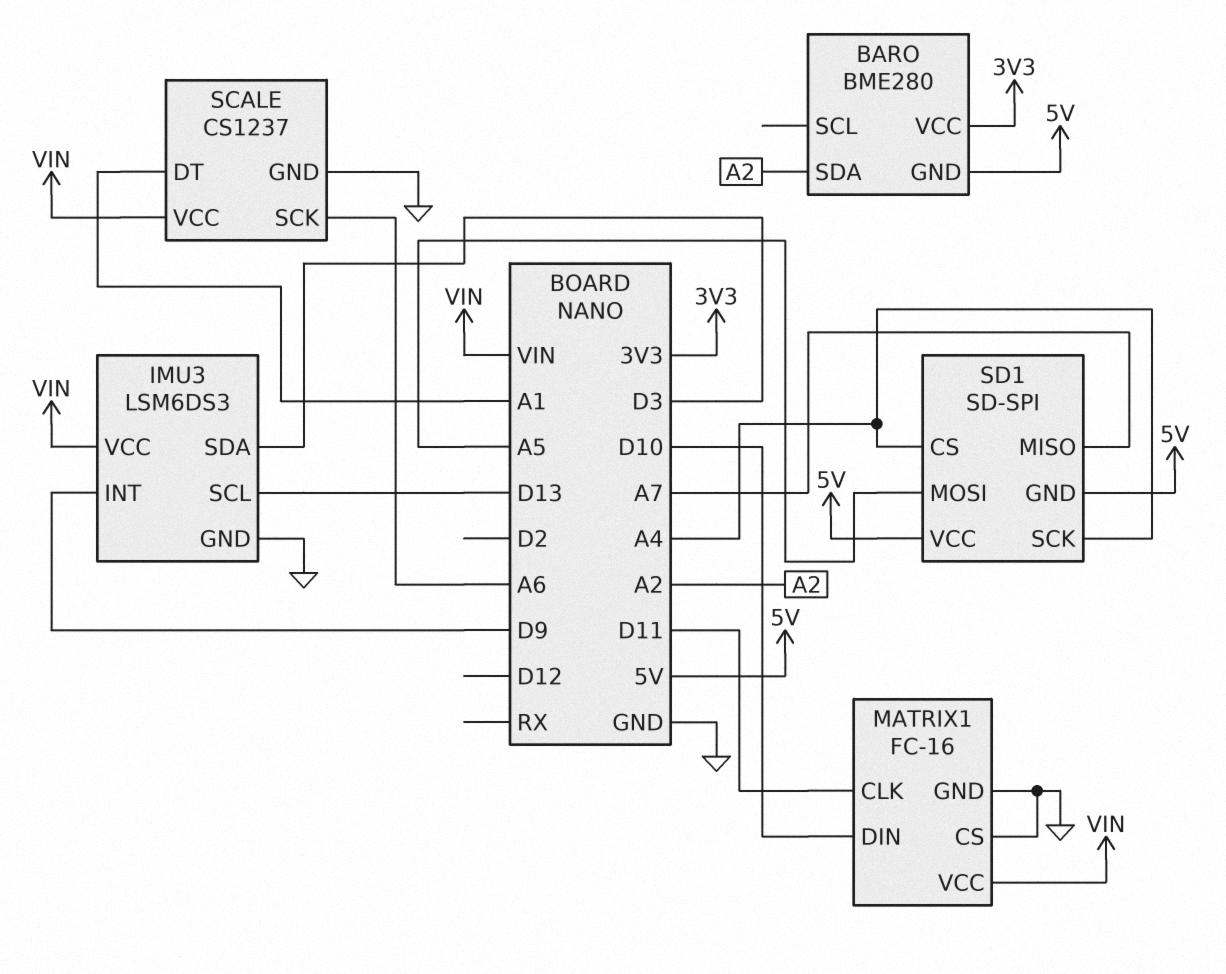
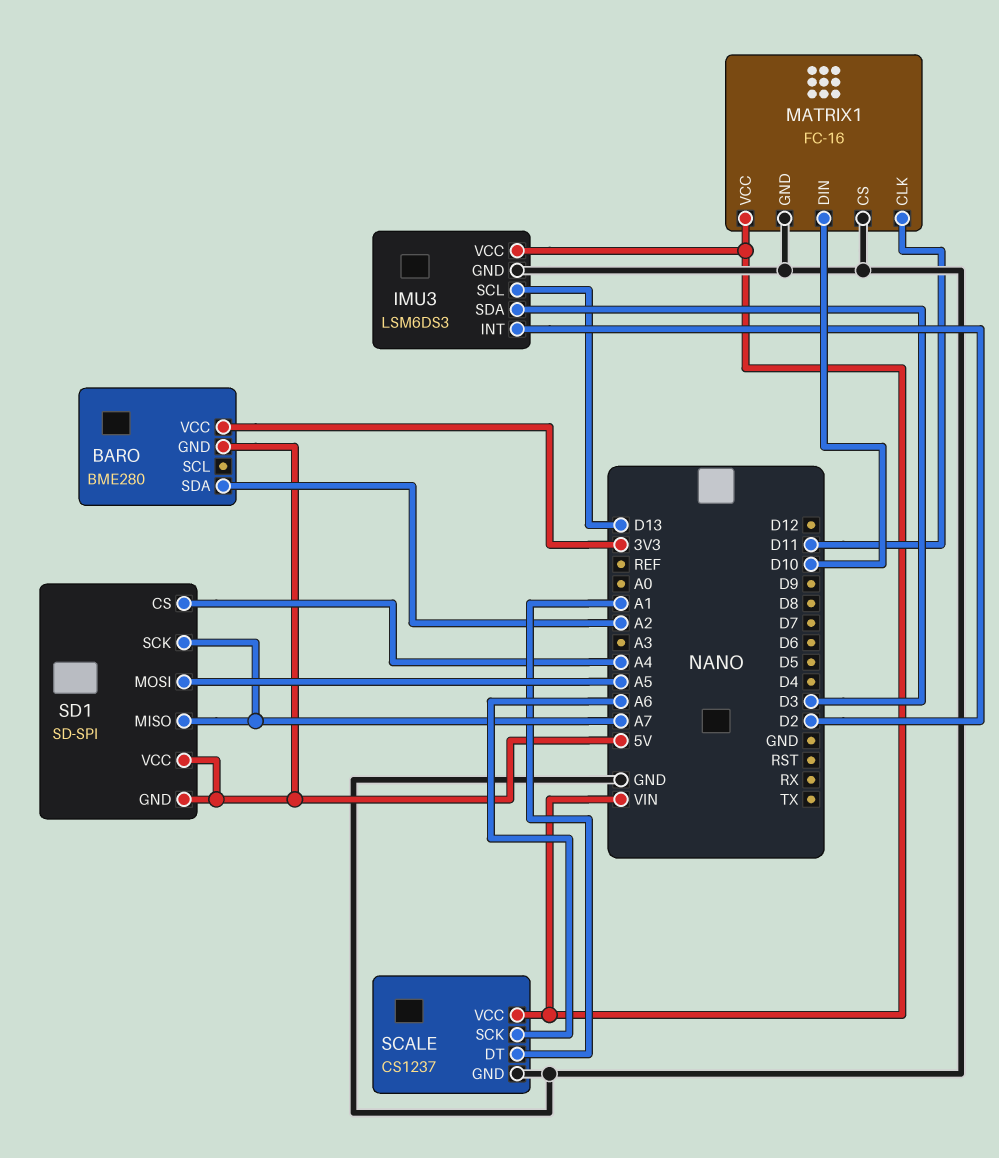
IMU3 pin INT: D9 -> D2
SD1 pin SCK: A4 -> A7

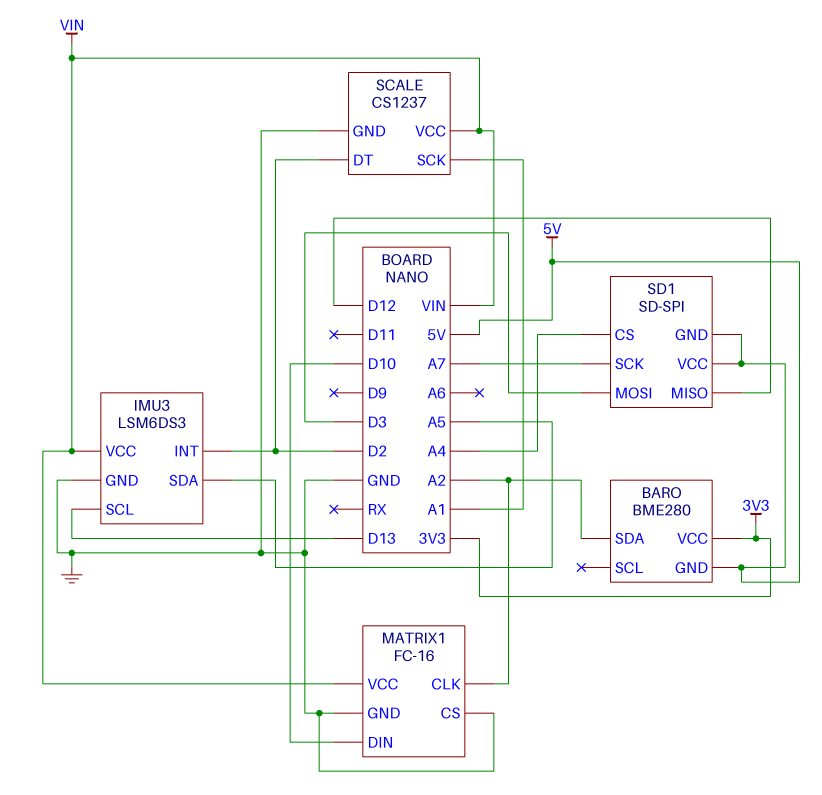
IMU3 pin SDA: D3 -> A5
MATRIX1 pin CLK: D11 -> A2
SCALE pin DT: A1 -> D2
SCALE pin SCK: A6 -> A1
SD1 pin MISO: A7 -> D12
SD1 pin MOSI: A5 -> D3

